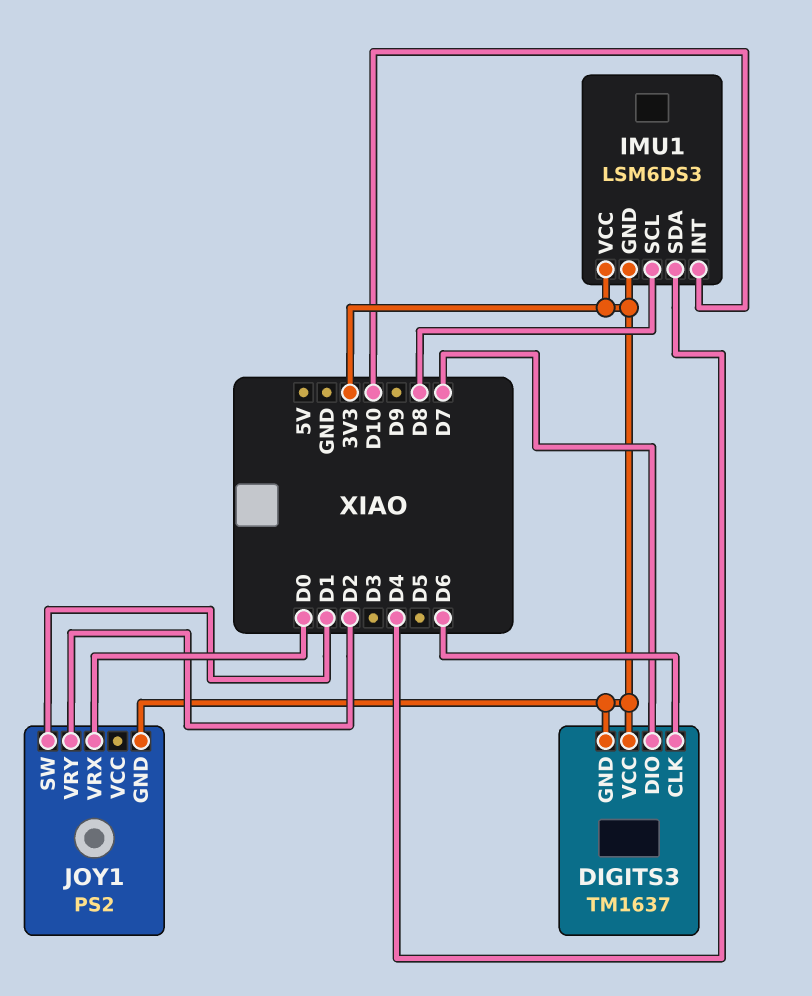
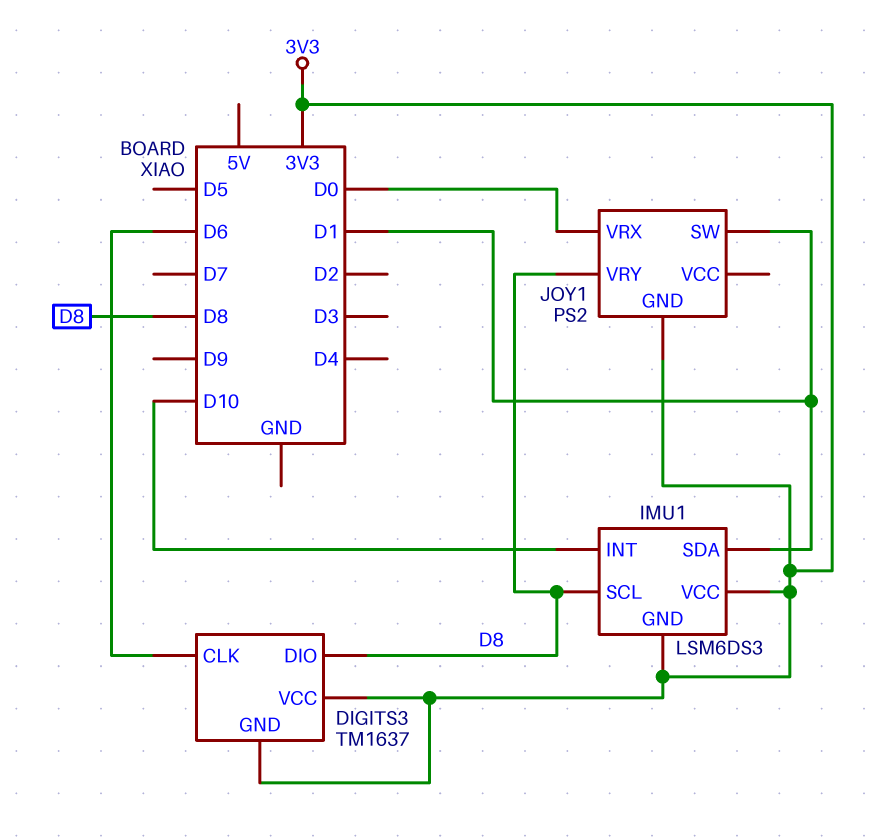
DIGITS3 pin DIO: D7 -> D8
IMU1 pin SDA: D4 -> D1
JOY1 pin VRY: D2 -> D8

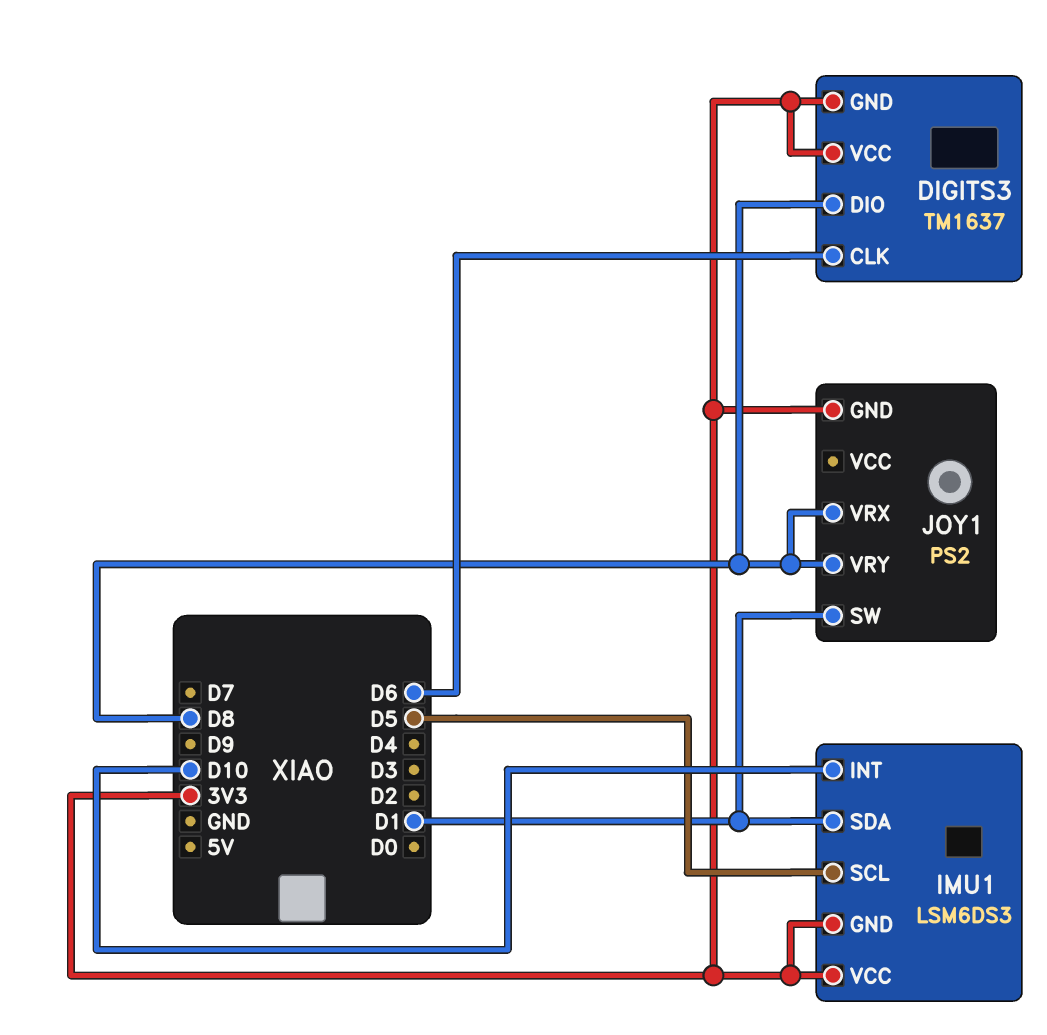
IMU1 pin SCL: D8 -> D5
JOY1 pin VRX: D0 -> D8

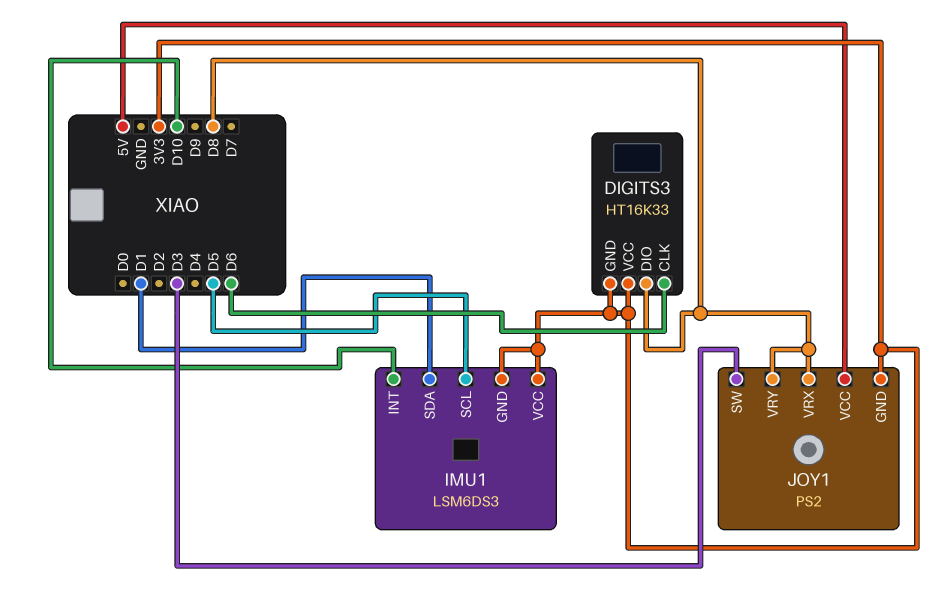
DIGITS3: TM1637 -> HT16K33
JOY1 pin SW: D1 -> D3
JOY1 pin VCC: none -> 5V

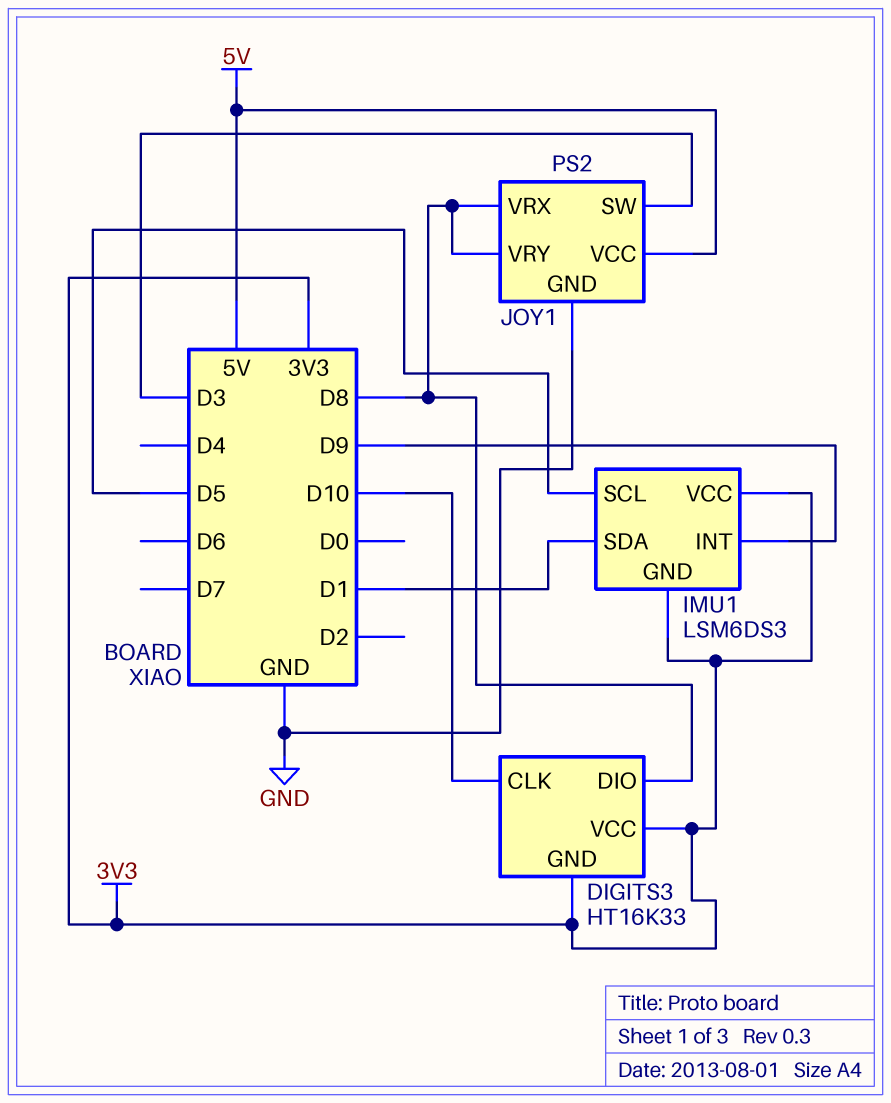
DIGITS3 pin CLK: D6 -> D10
IMU1 pin INT: D10 -> D9
JOY1 pin GND: 3V3 -> GND

